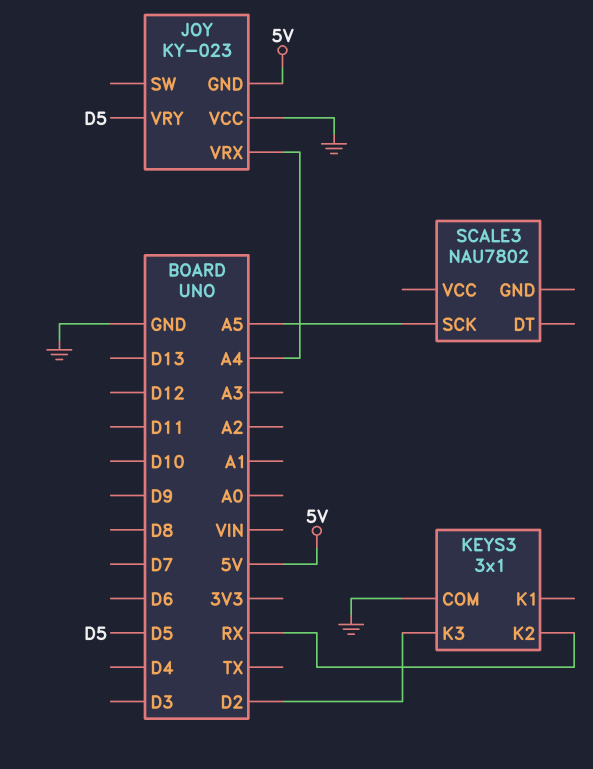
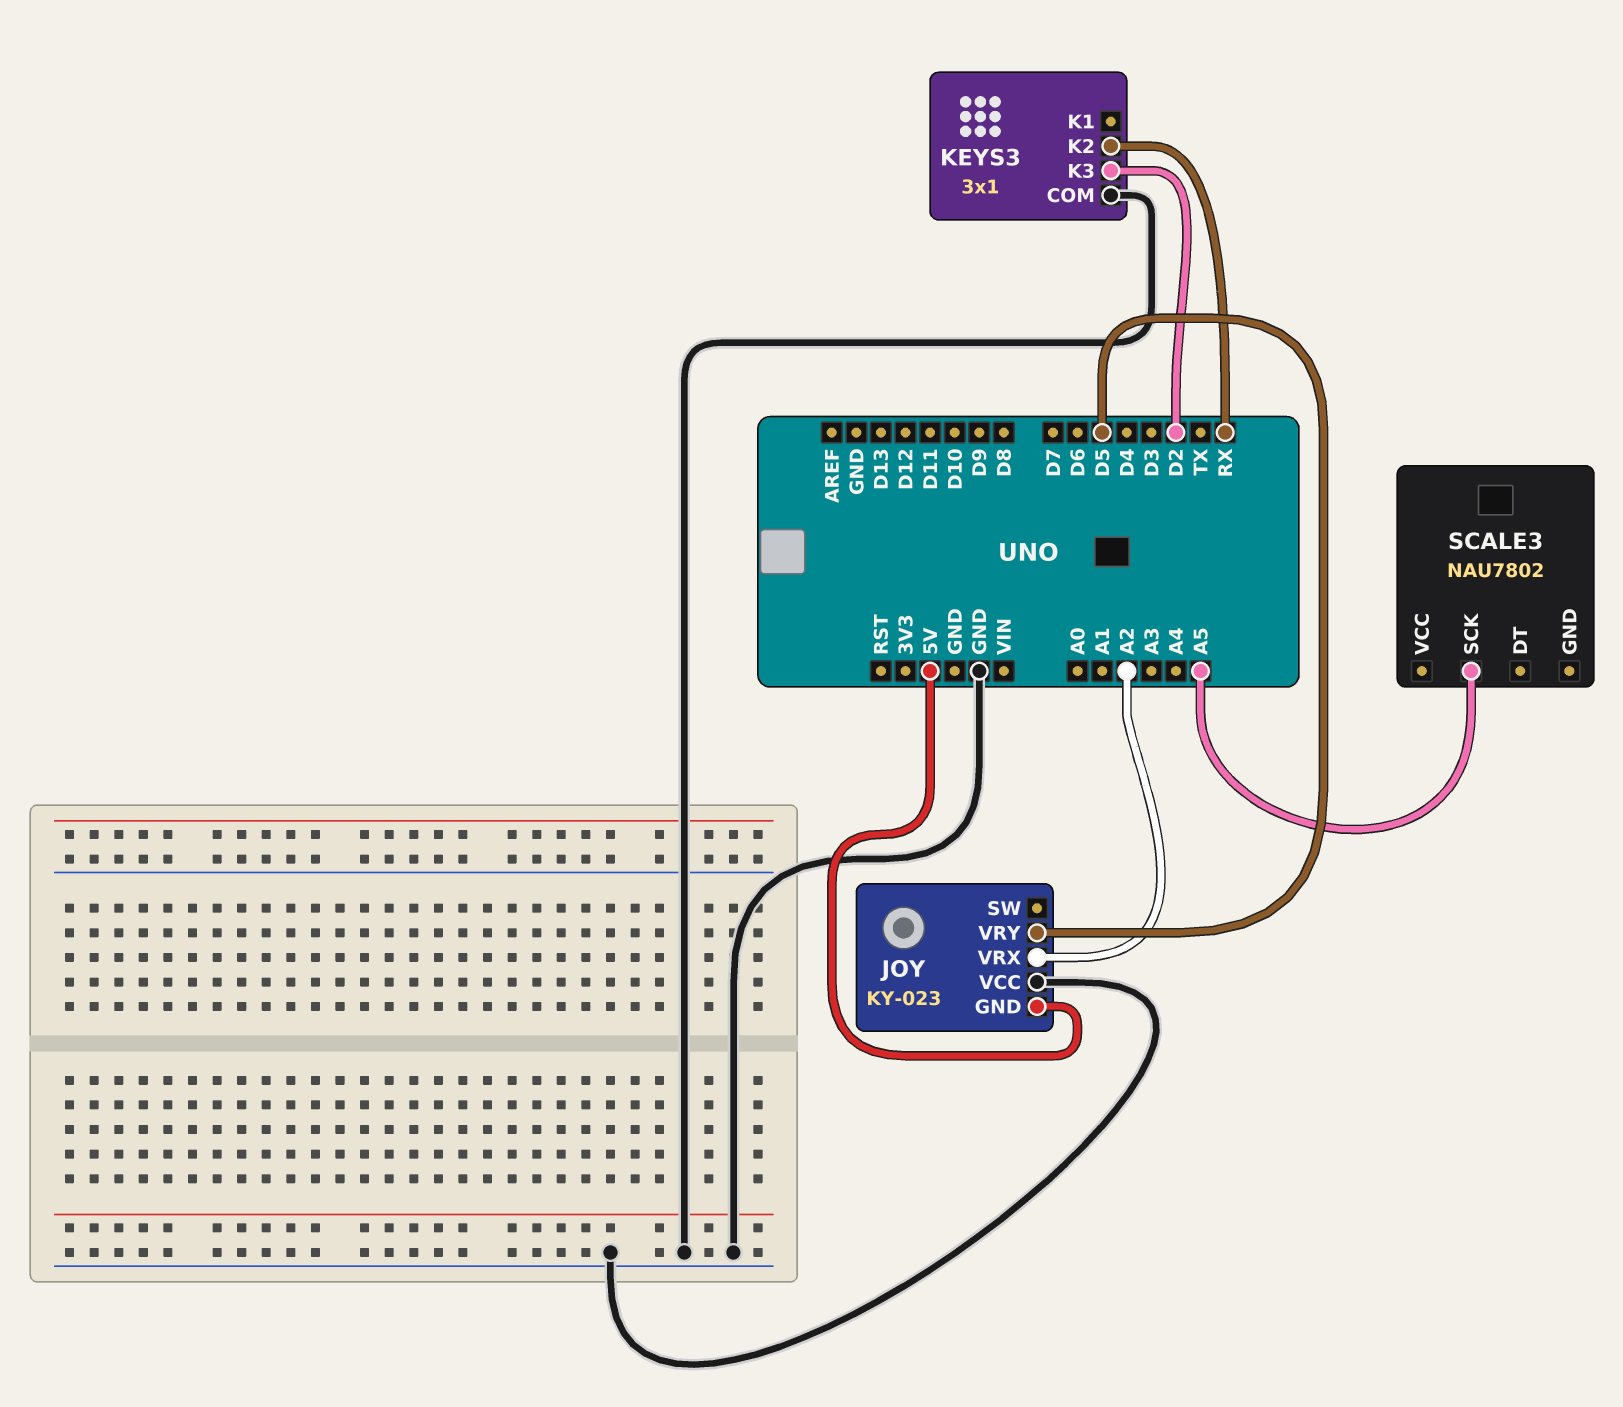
JOY pin VRX: A4 -> A2

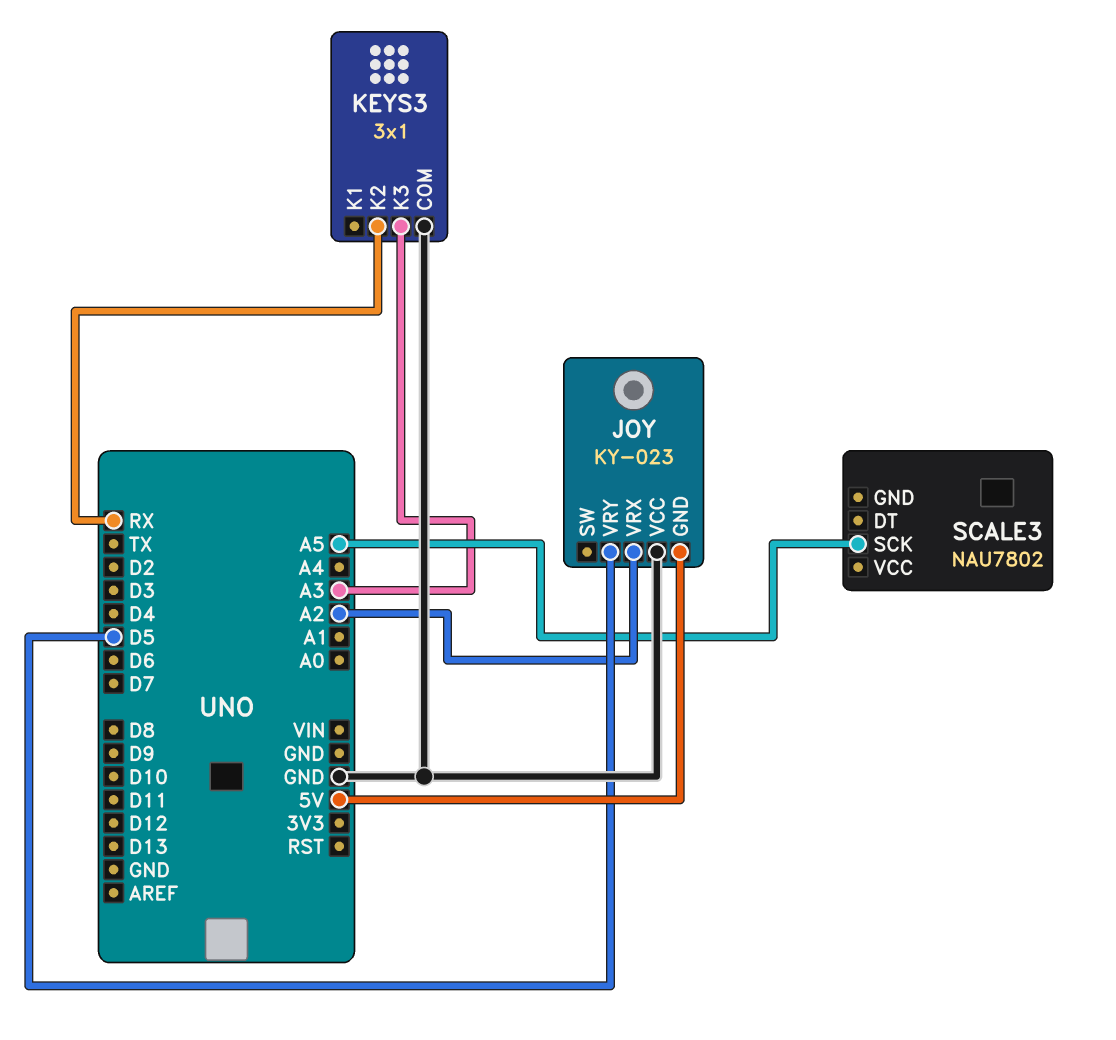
KEYS3 pin K3: D2 -> A3

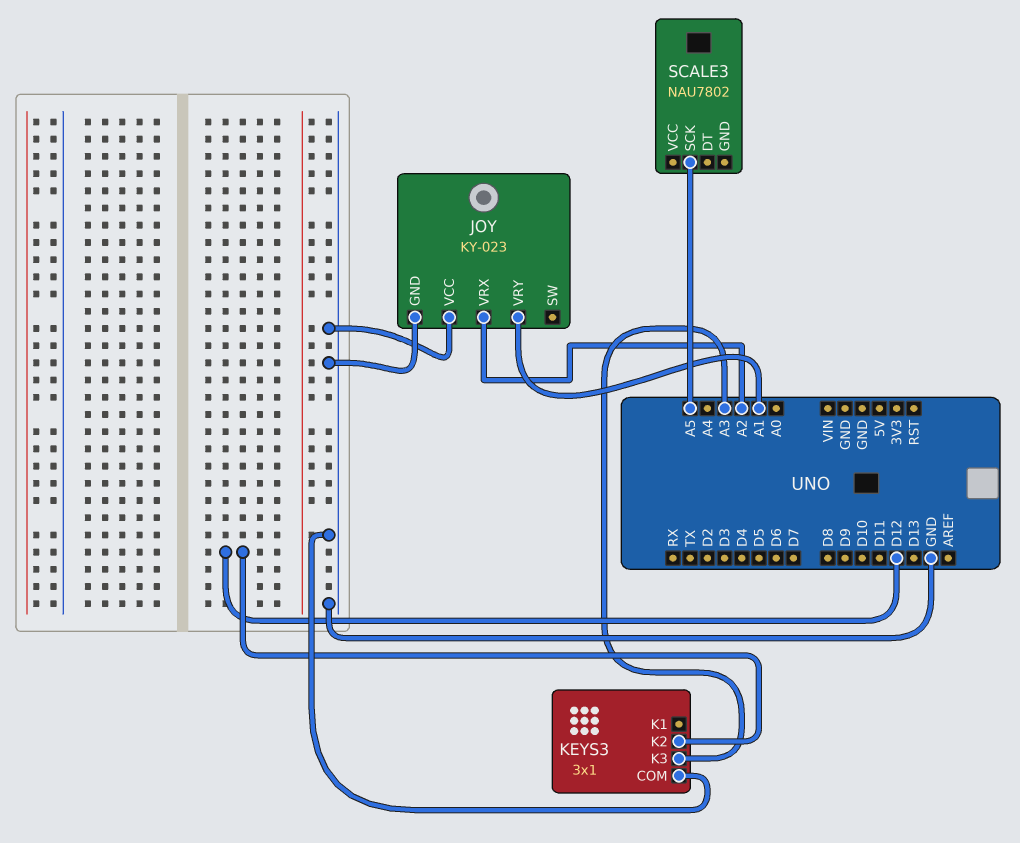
JOY pin GND: 5V -> GND
JOY pin VRY: D5 -> A1
KEYS3 pin K2: RX -> D12

